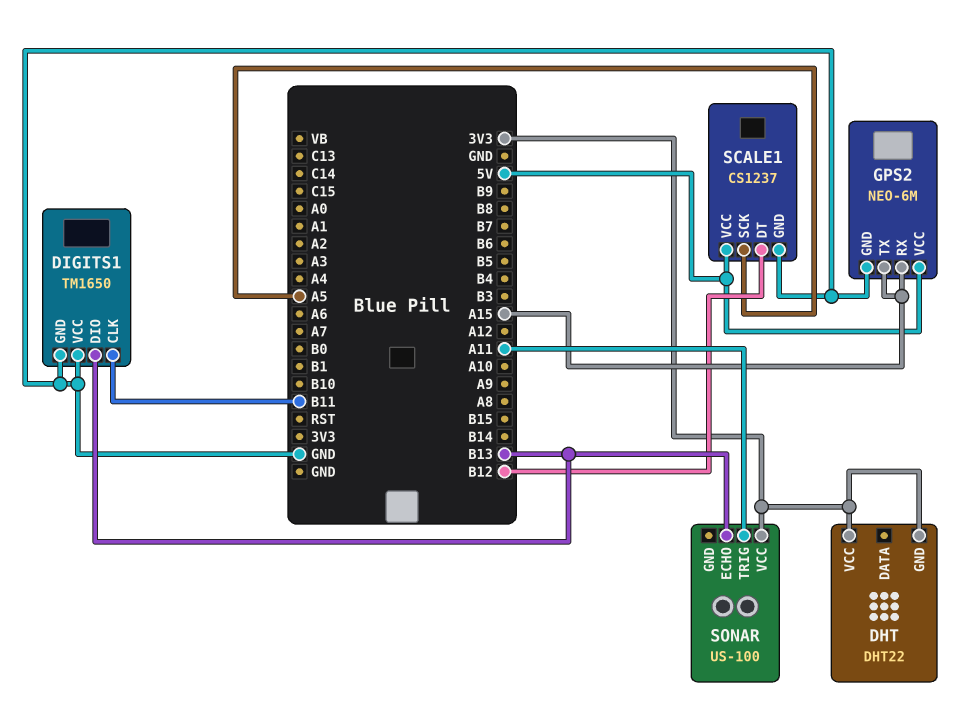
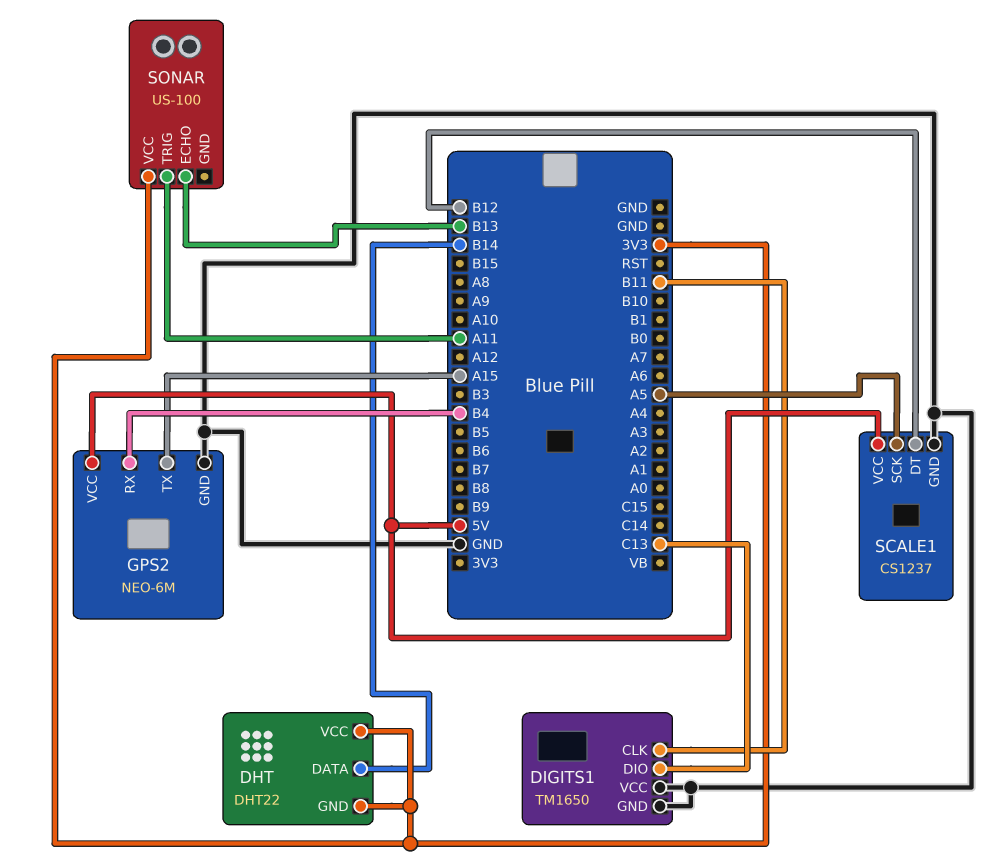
DHT pin DATA: none -> B14
DIGITS1 pin DIO: B13 -> C13
GPS2 pin RX: A15 -> B4

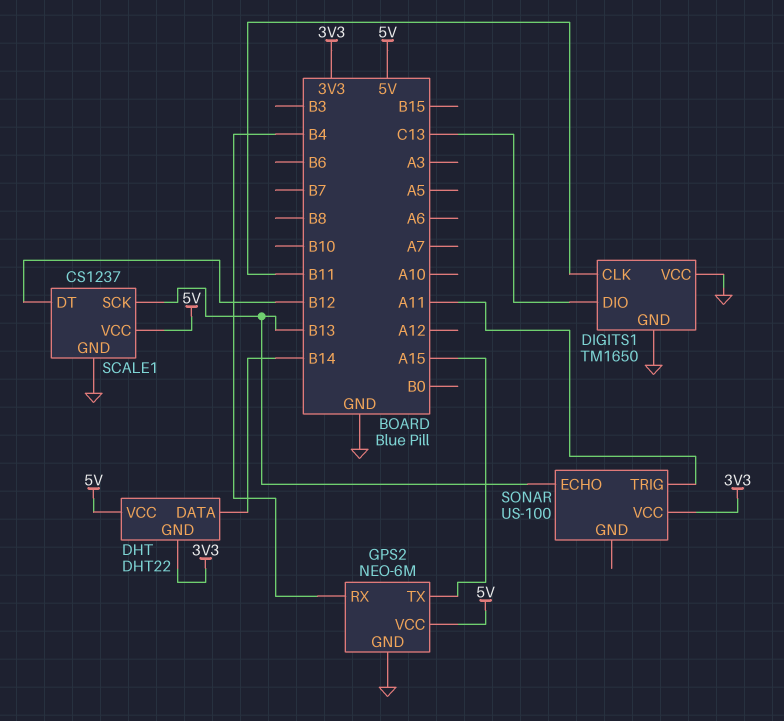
DHT pin VCC: 3V3 -> 5V
SCALE1 pin SCK: A5 -> B13

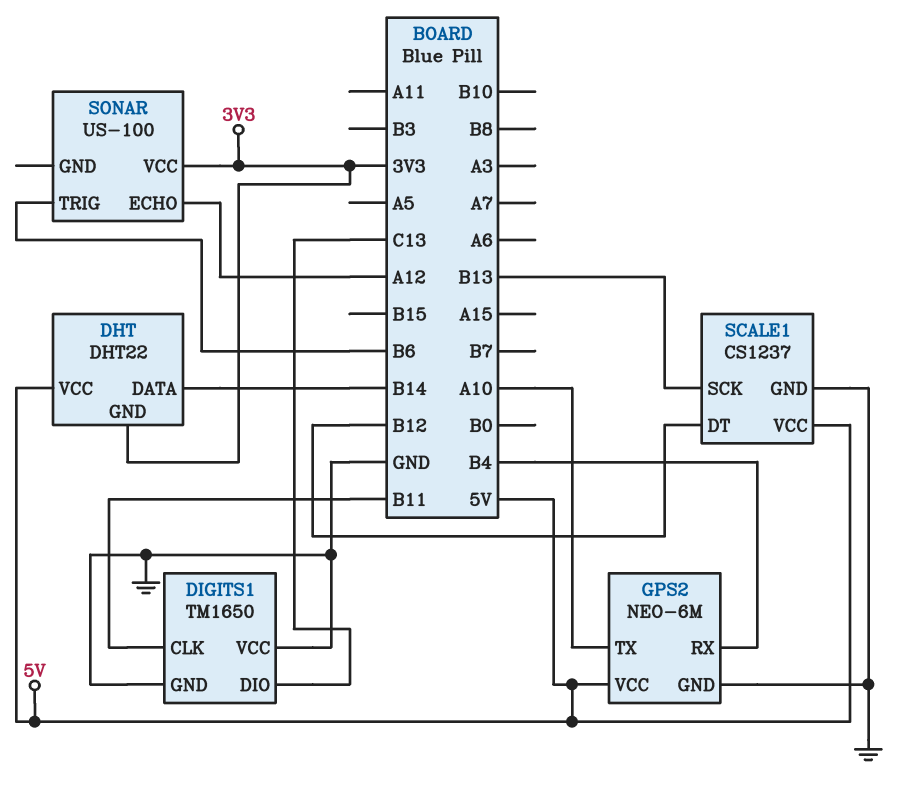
GPS2 pin TX: A15 -> A10
SONAR pin ECHO: B13 -> A12
SONAR pin TRIG: A11 -> B6

